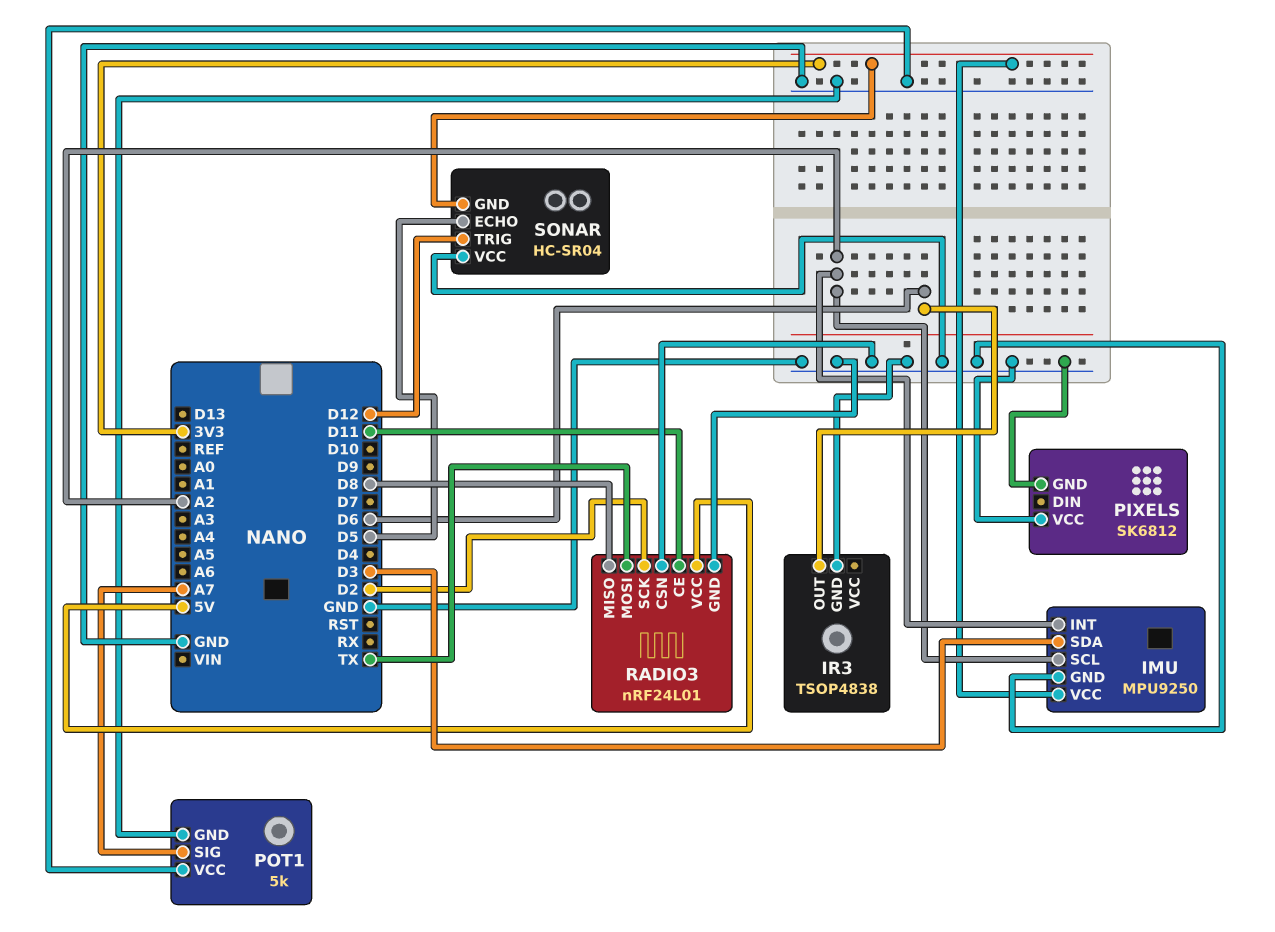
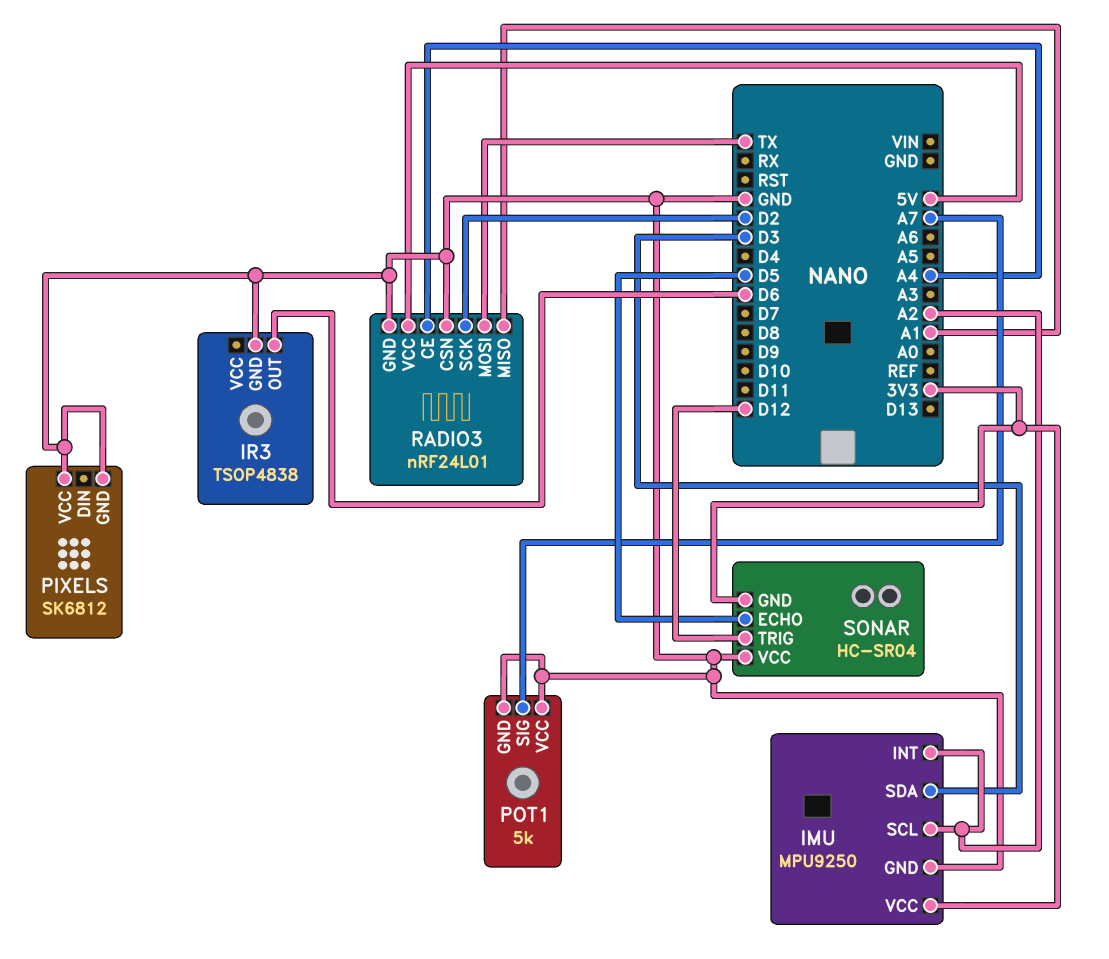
RADIO3 pin CE: D11 -> A4
RADIO3 pin MISO: D8 -> A1

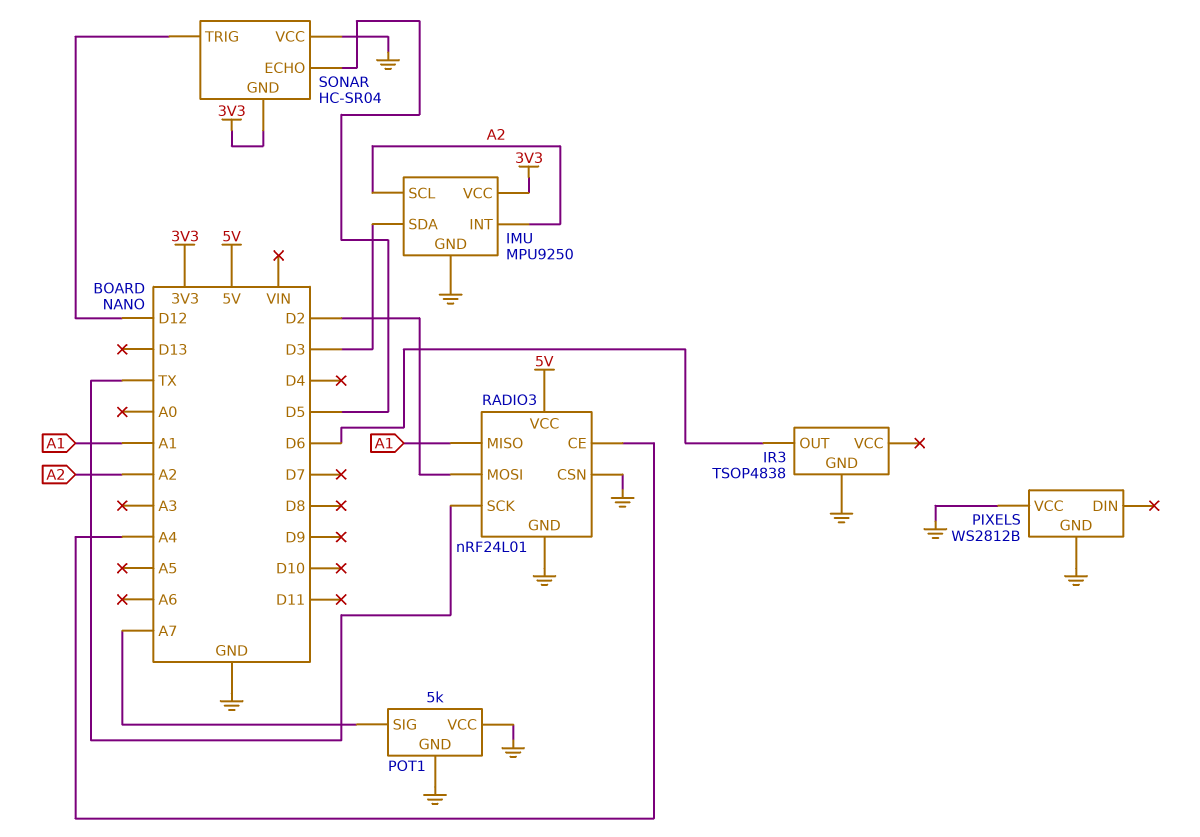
PIXELS: SK6812 -> WS2812B
RADIO3 pin MOSI: TX -> D2
RADIO3 pin SCK: D2 -> TX

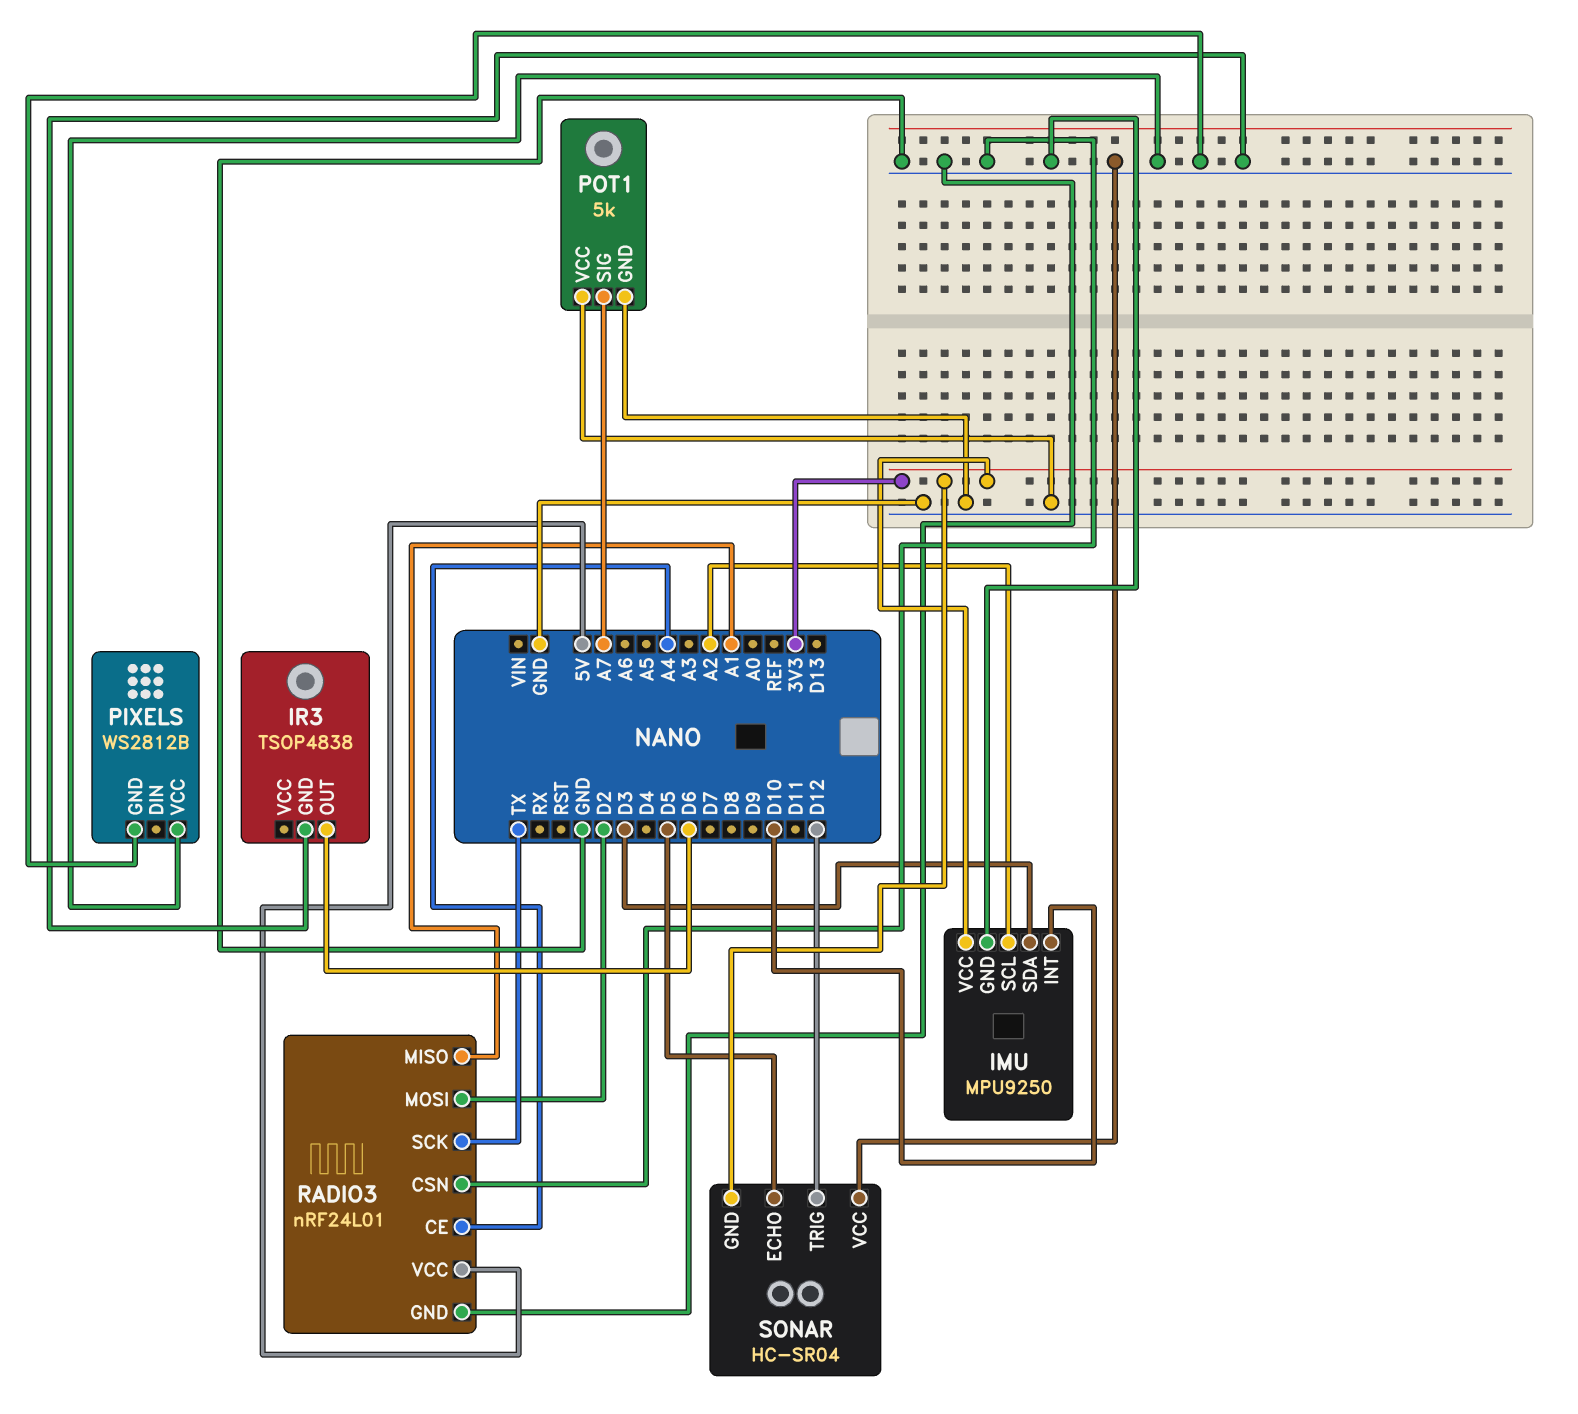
IMU pin INT: A2 -> D10

